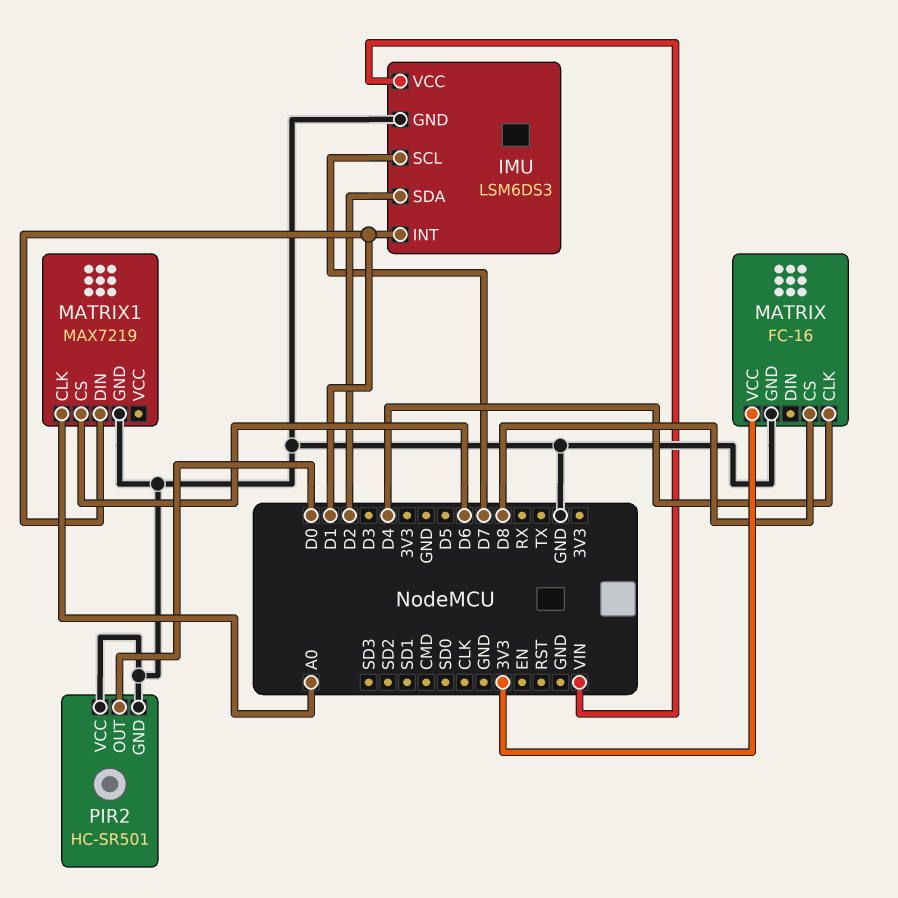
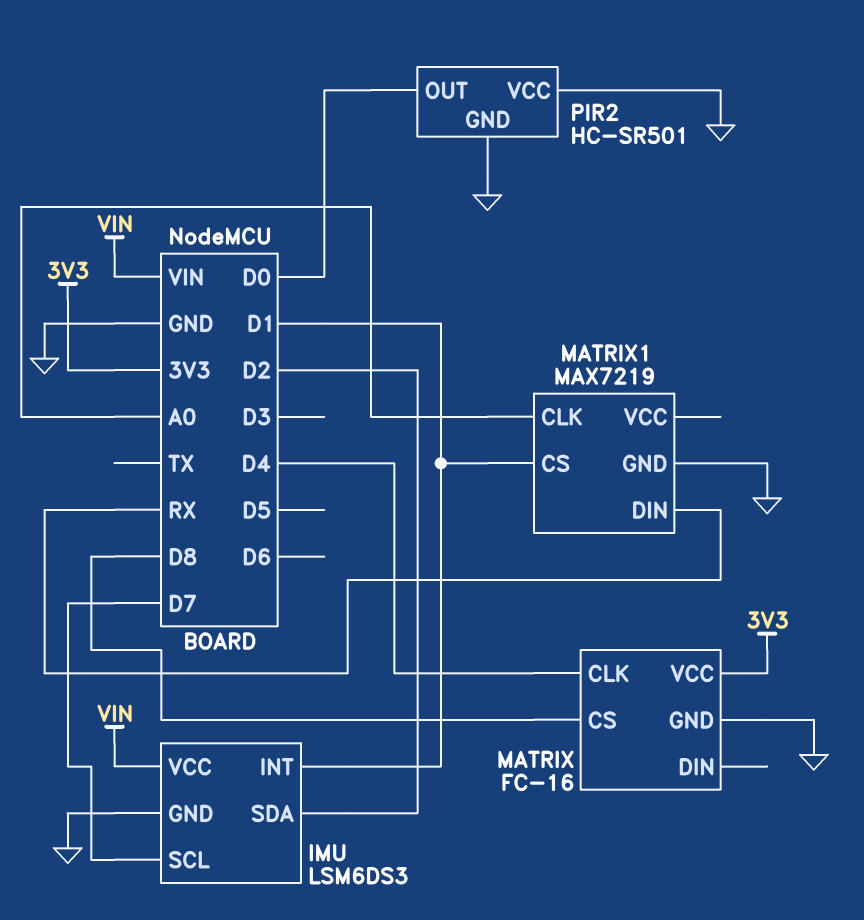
MATRIX1 pin CS: D6 -> D1
MATRIX1 pin DIN: D1 -> RX

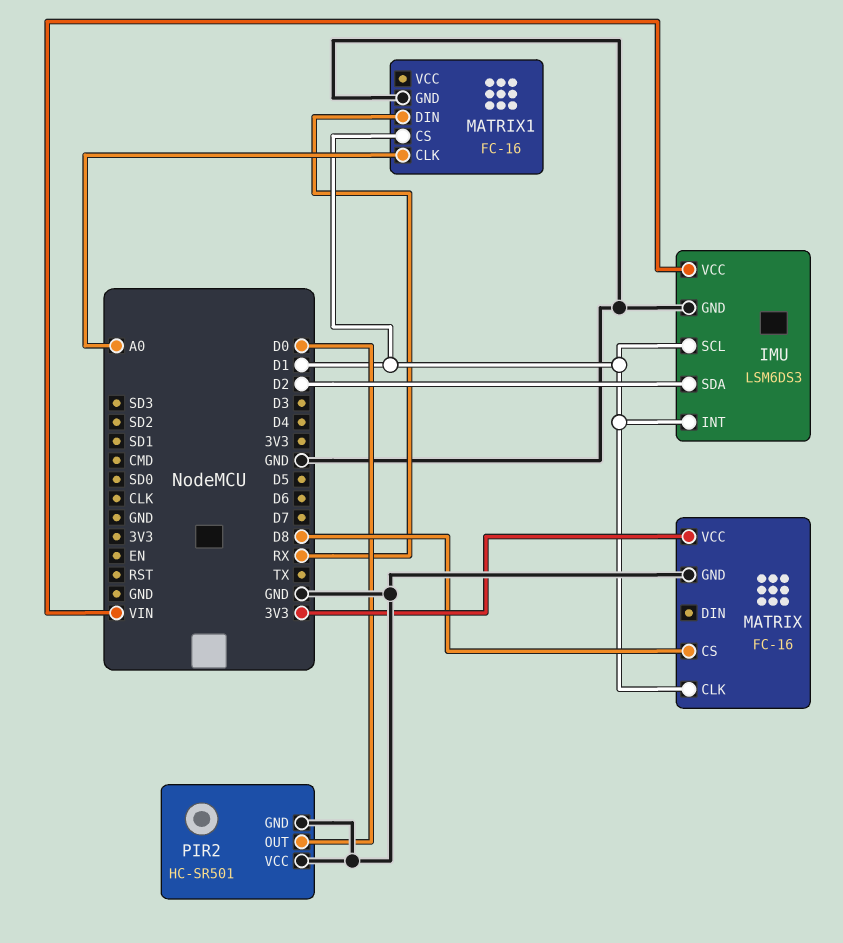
IMU pin SCL: D7 -> D1
MATRIX pin CLK: D4 -> D1
MATRIX1: MAX7219 -> FC-16

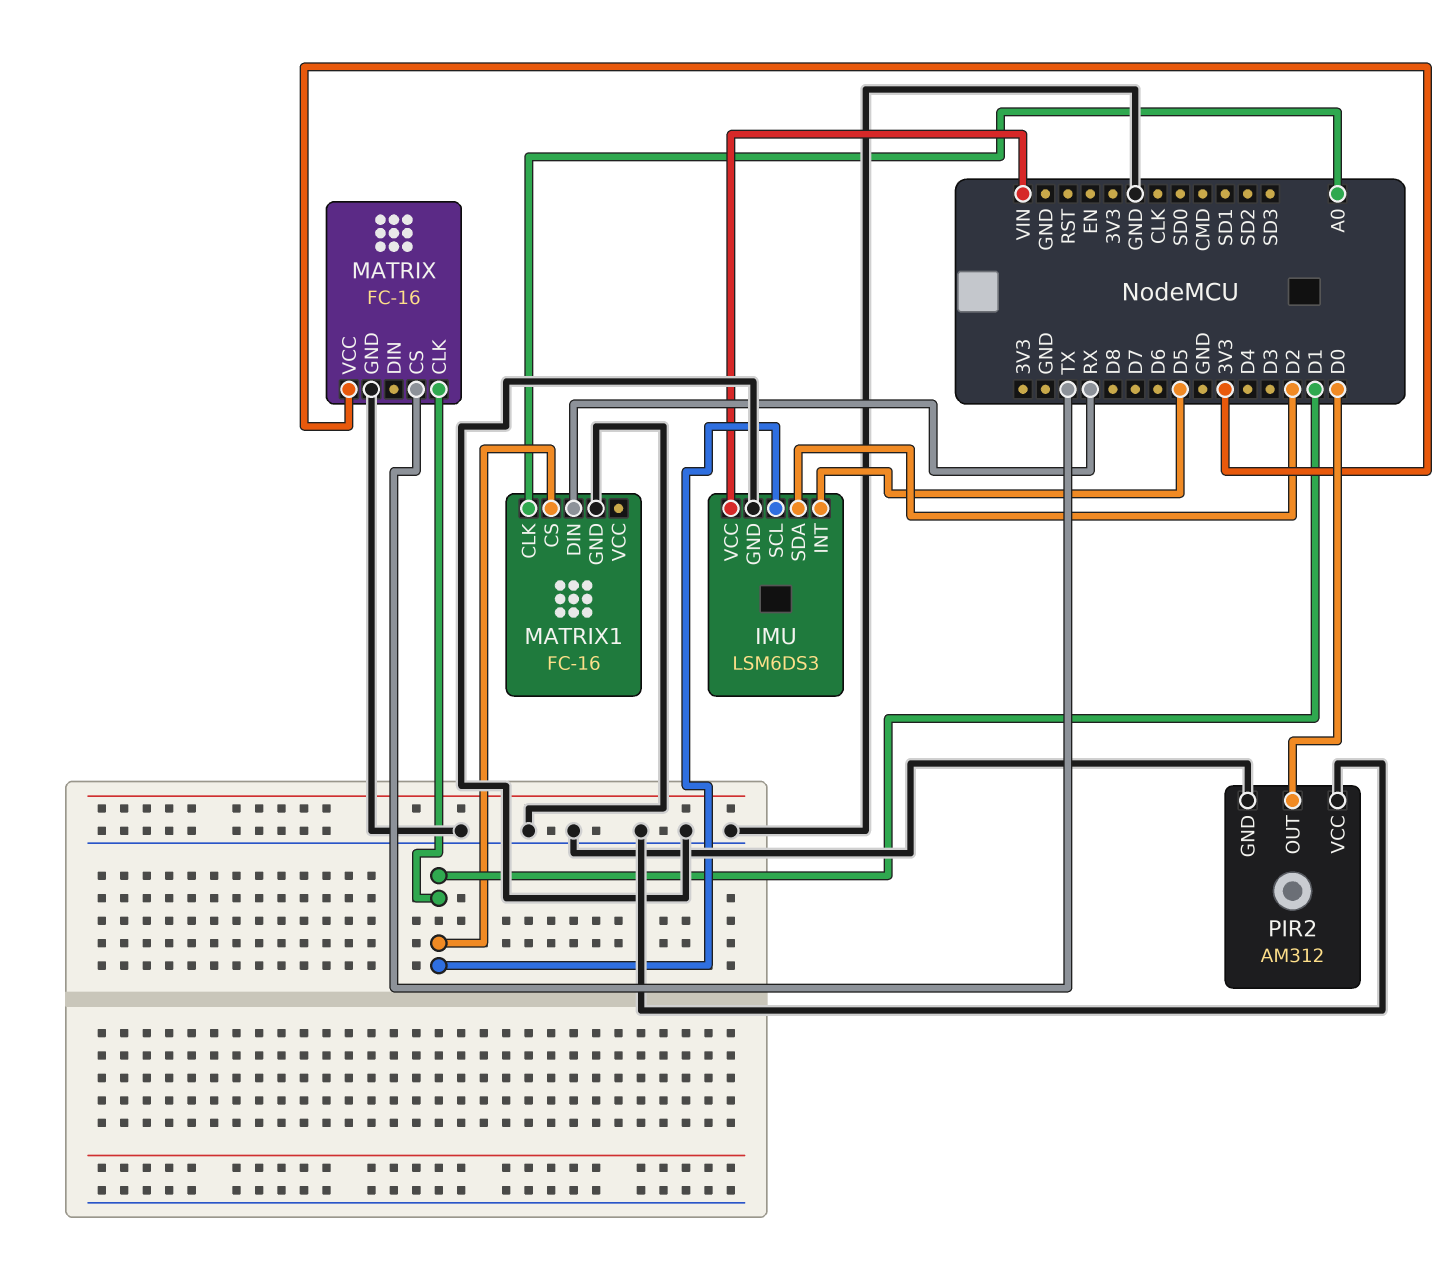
IMU pin INT: D1 -> D5
MATRIX pin CS: D8 -> TX
PIR2: HC-SR501 -> AM312

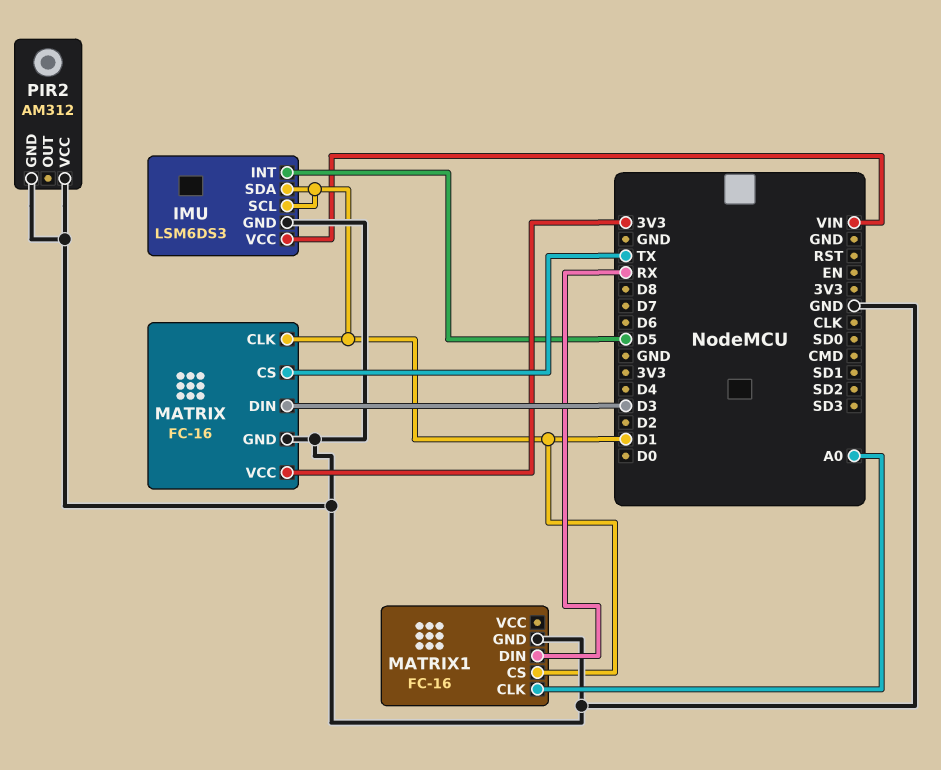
IMU pin SDA: D2 -> D1
MATRIX pin DIN: none -> D3
PIR2 pin OUT: D0 -> none

